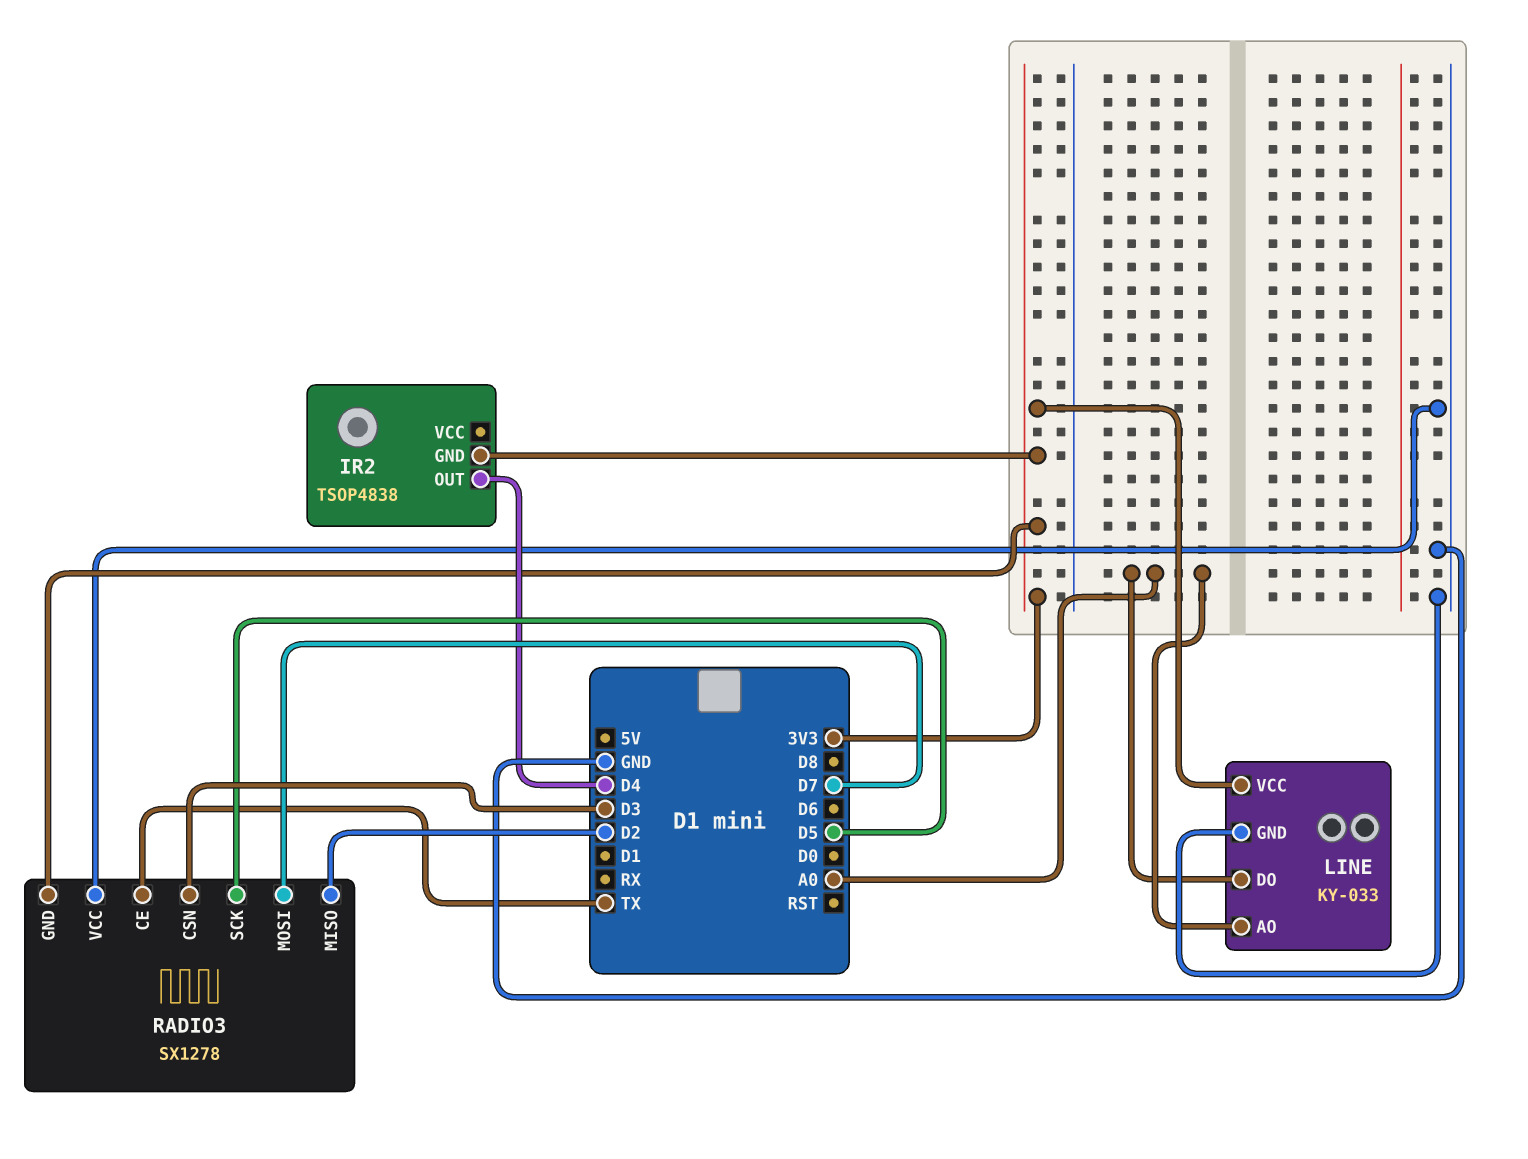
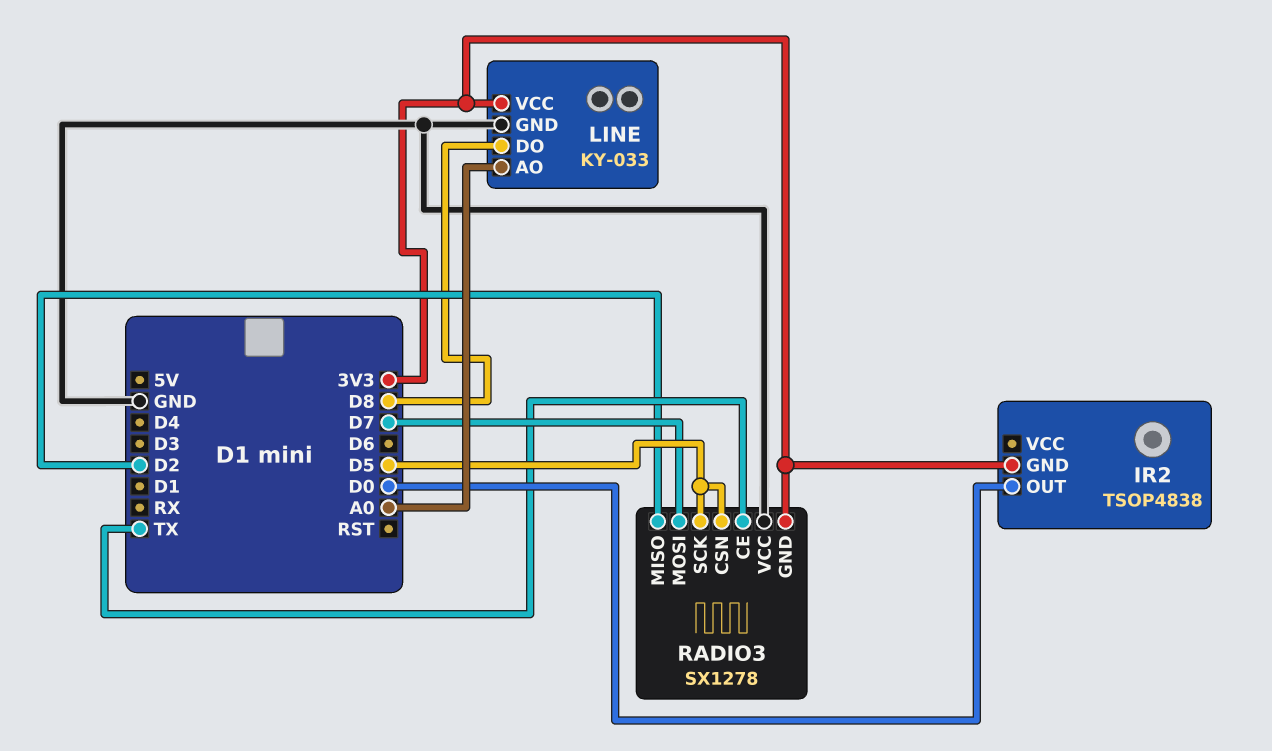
IR2 pin OUT: D4 -> D0
LINE pin DO: A0 -> D8
RADIO3 pin CSN: D3 -> D5

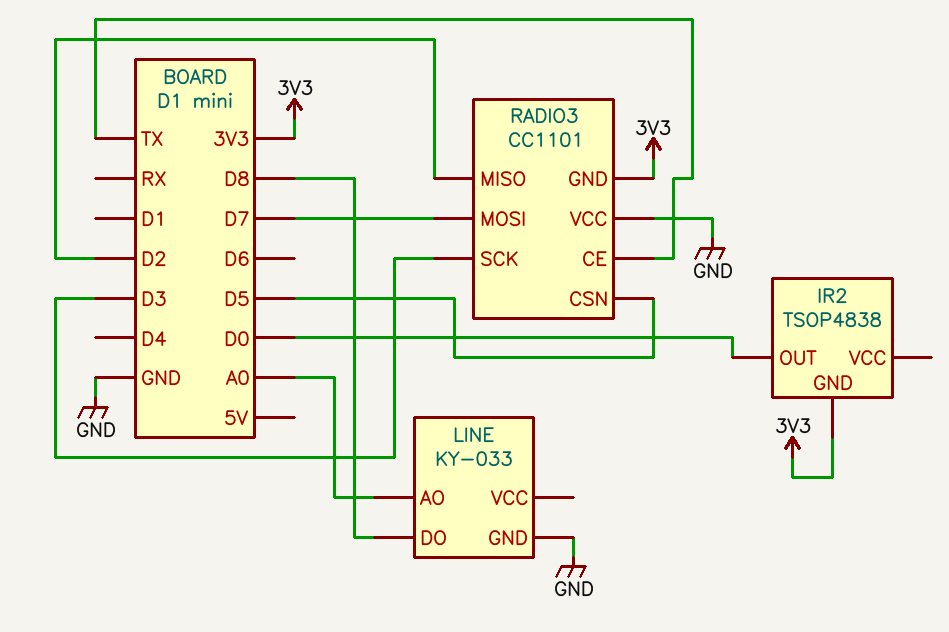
LINE pin VCC: 3V3 -> none
RADIO3: SX1278 -> CC1101
RADIO3 pin SCK: D5 -> D3

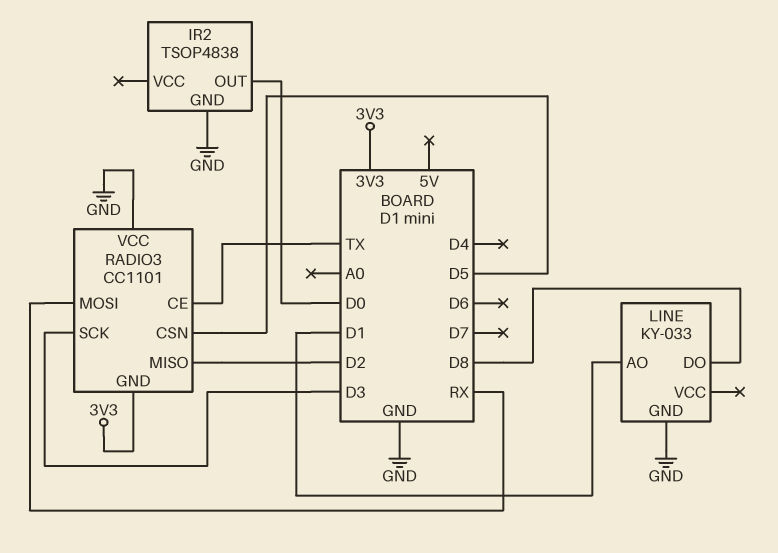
IR2 pin GND: 3V3 -> GND
LINE pin AO: A0 -> D1
RADIO3 pin MOSI: D7 -> RX

